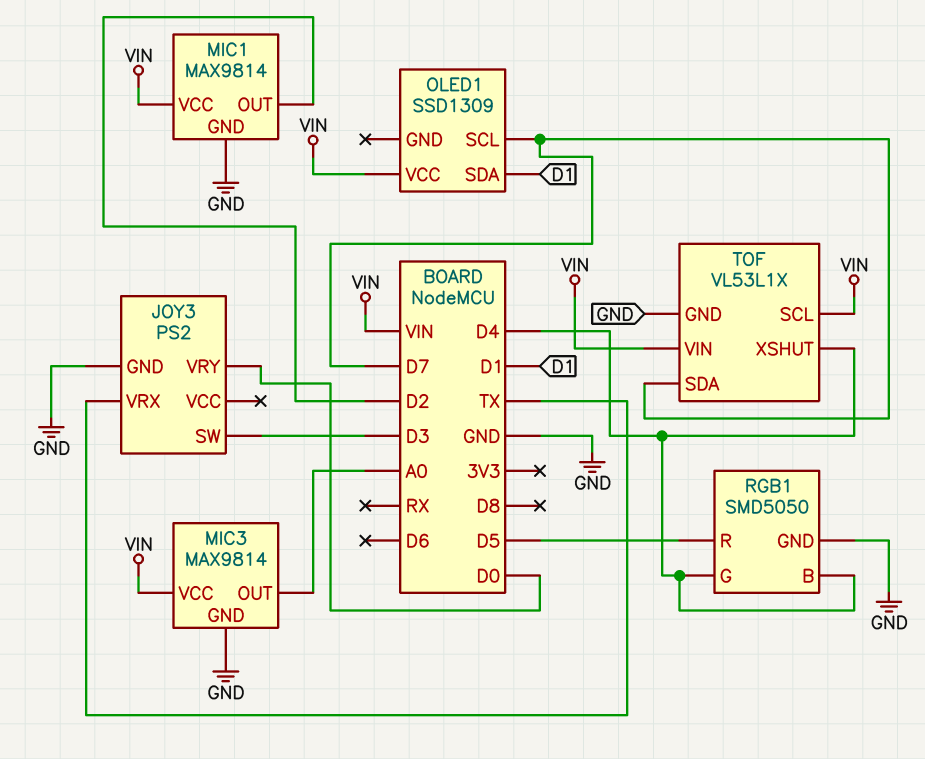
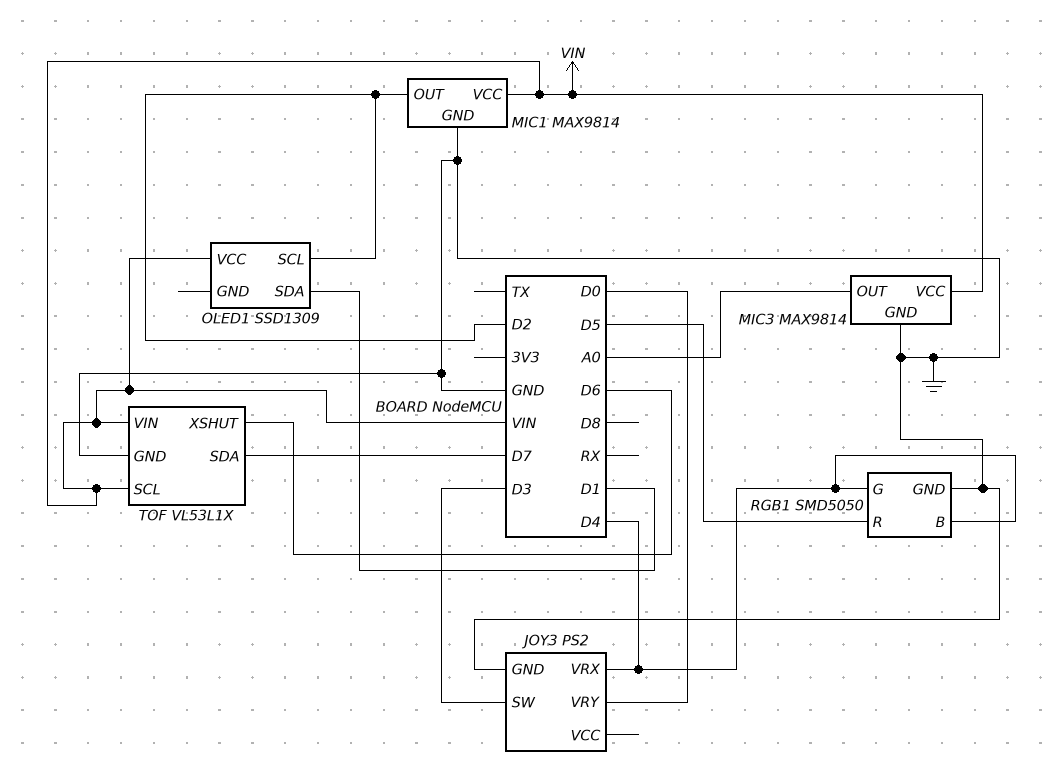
JOY3 pin VRX: TX -> D4
OLED1 pin SCL: D7 -> D2
TOF pin XSHUT: D4 -> D6

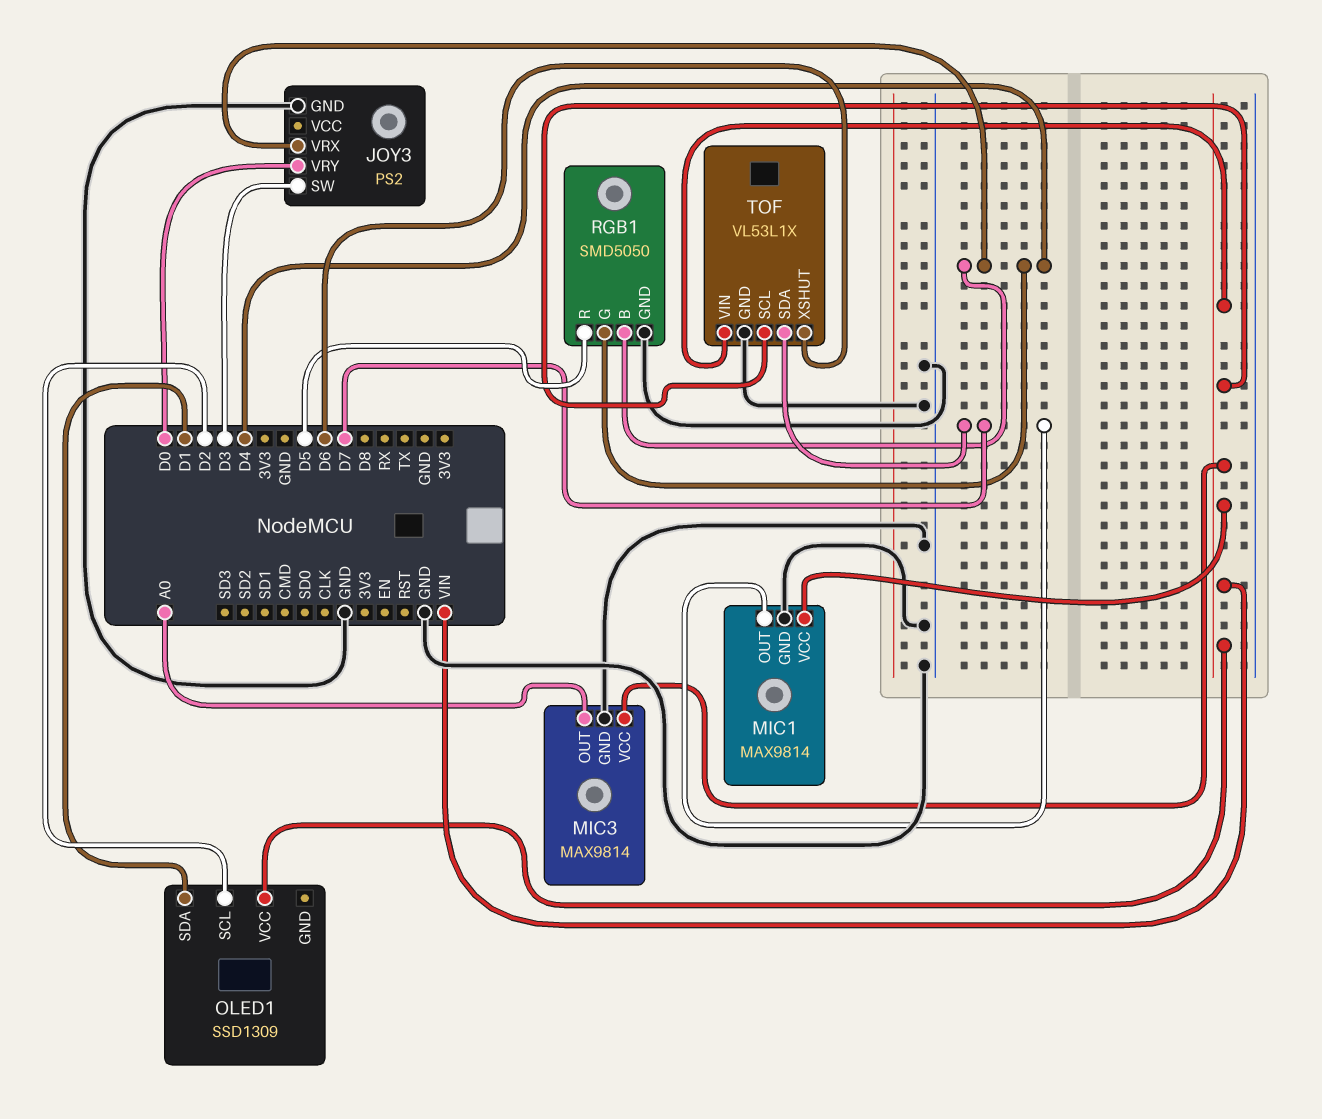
MIC1 pin OUT: D2 -> D7

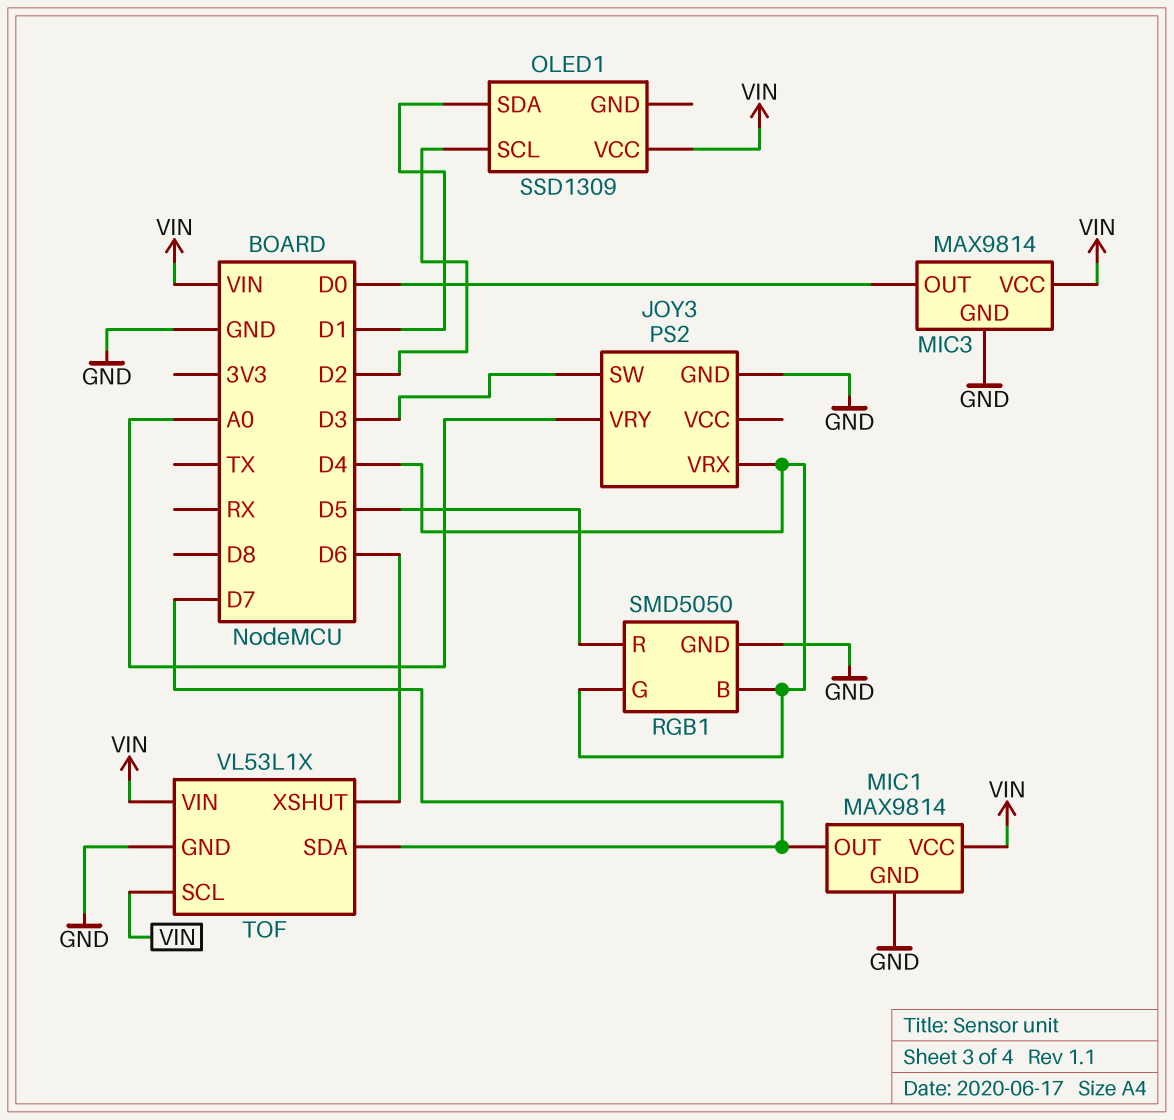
JOY3 pin VRY: D0 -> A0
MIC3 pin OUT: A0 -> D0

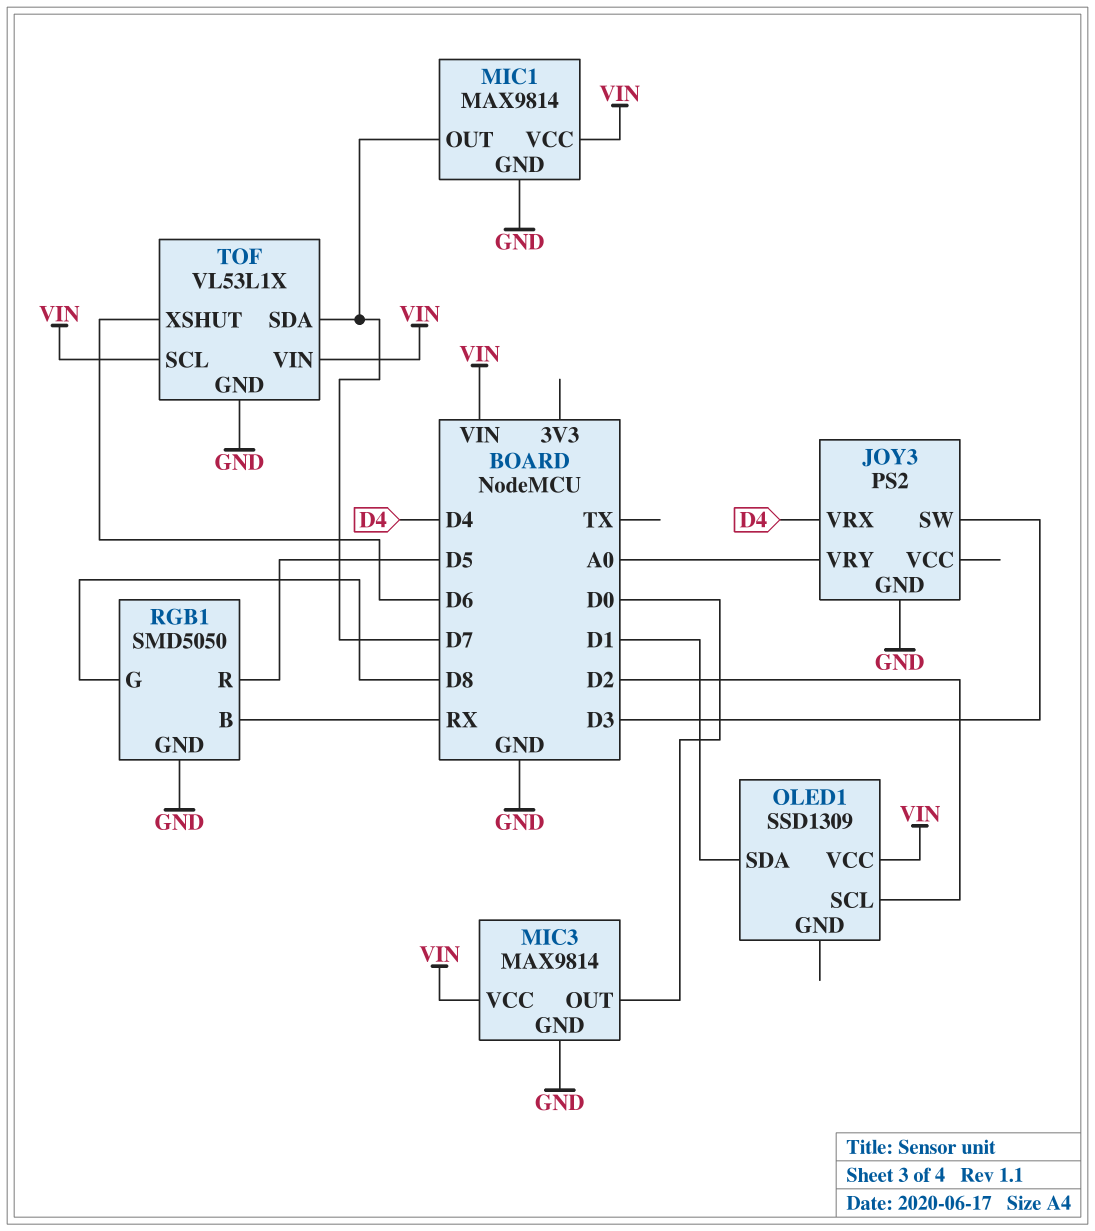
RGB1 pin B: D4 -> RX
RGB1 pin G: D4 -> D8

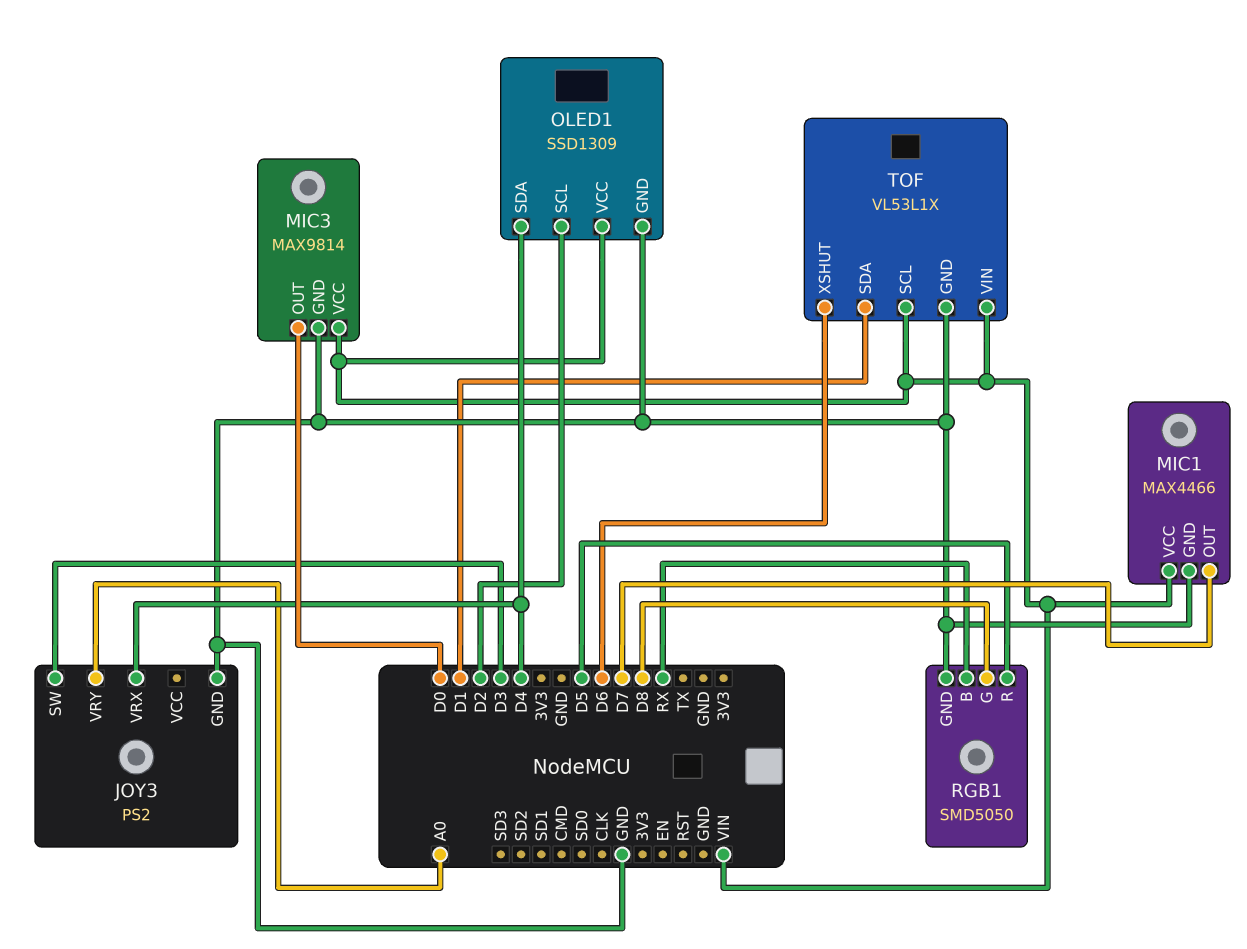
MIC1: MAX9814 -> MAX4466
OLED1 pin GND: none -> GND
OLED1 pin SDA: D1 -> D4
TOF pin SDA: D7 -> D1

